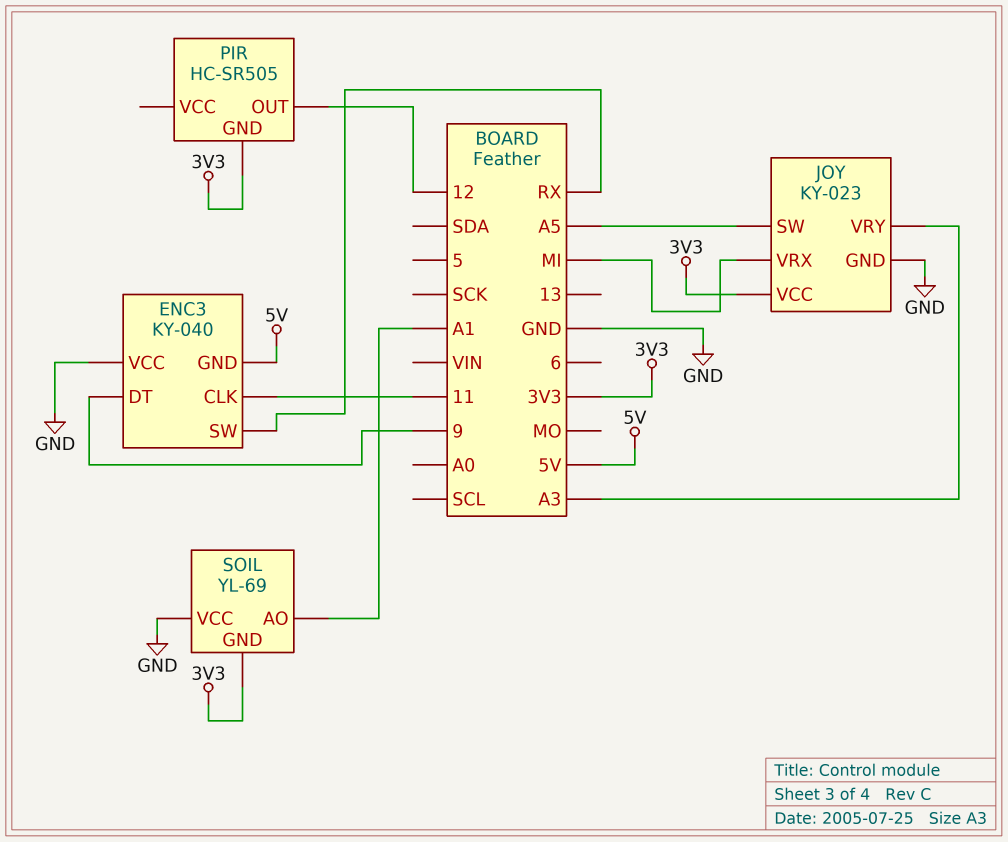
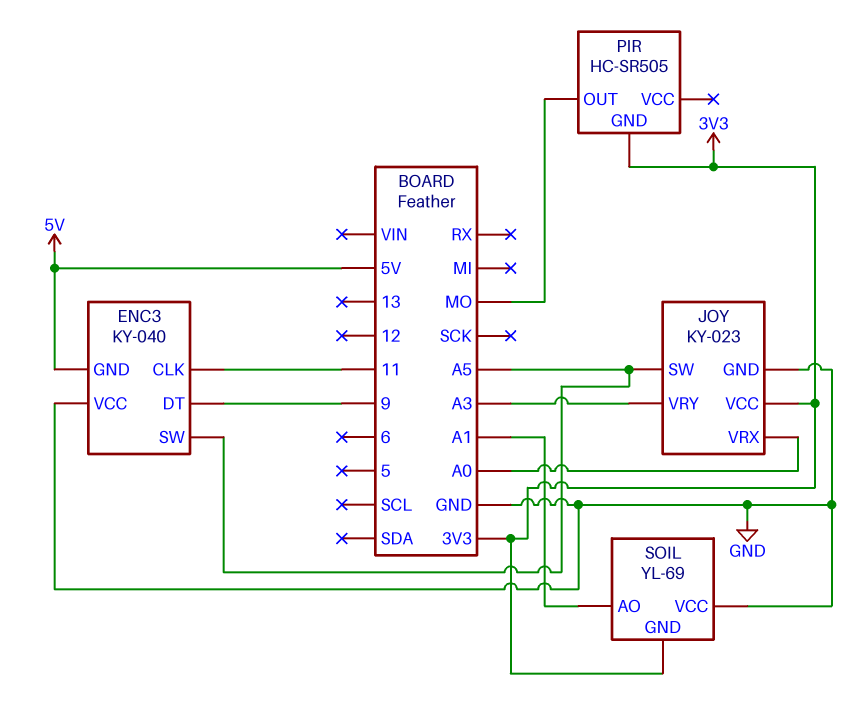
ENC3 pin SW: RX -> A5
JOY pin VRX: MI -> A0
PIR pin OUT: 12 -> MO

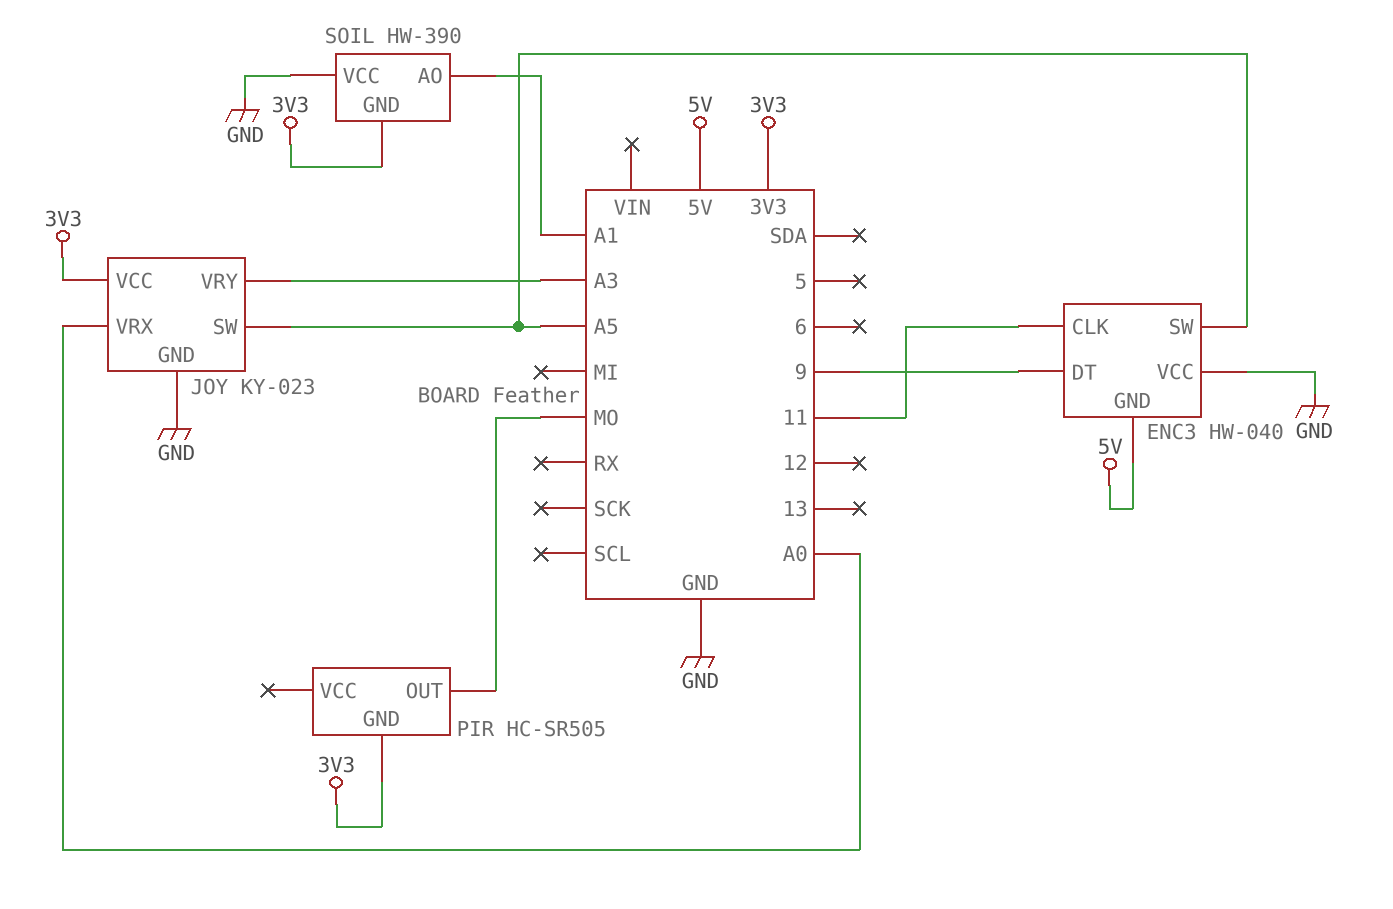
ENC3: KY-040 -> HW-040
SOIL: YL-69 -> HW-390

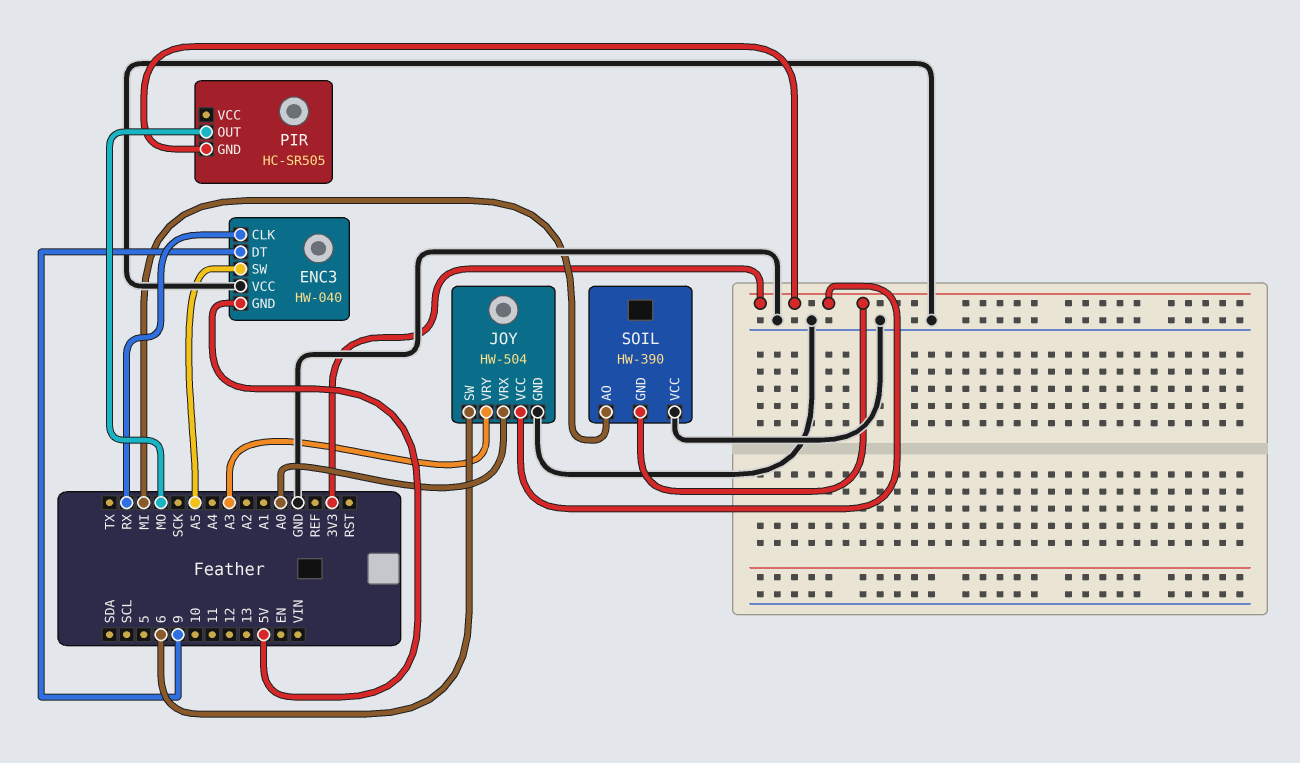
ENC3 pin CLK: 11 -> RX
JOY: KY-023 -> HW-504
JOY pin SW: A5 -> 6
SOIL pin AO: A1 -> MI

